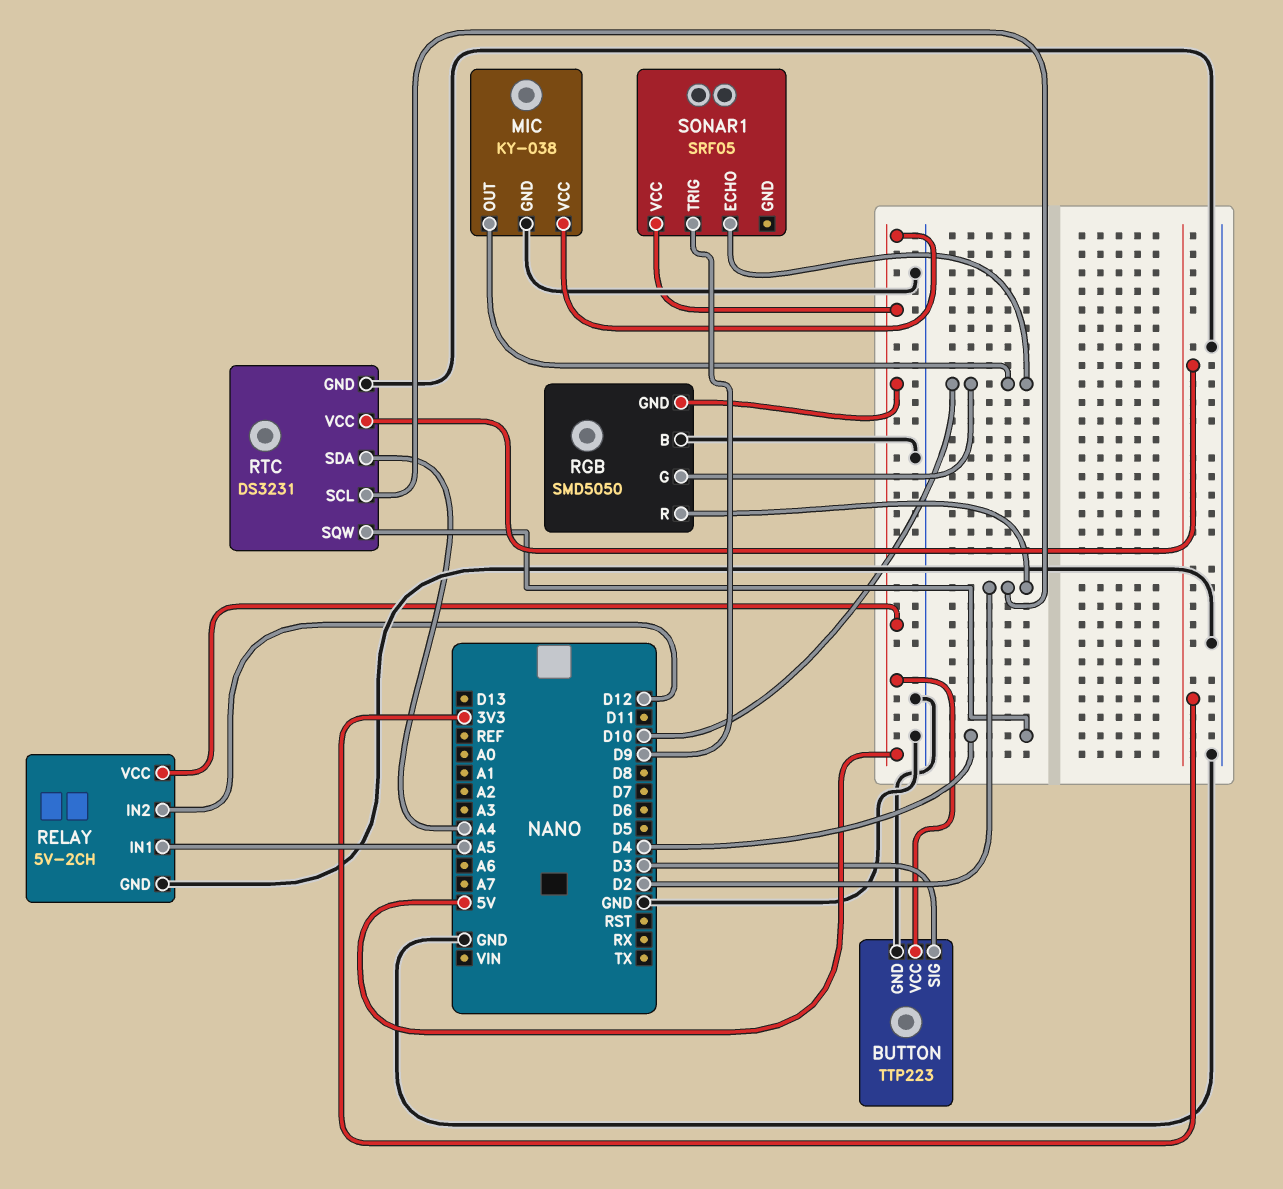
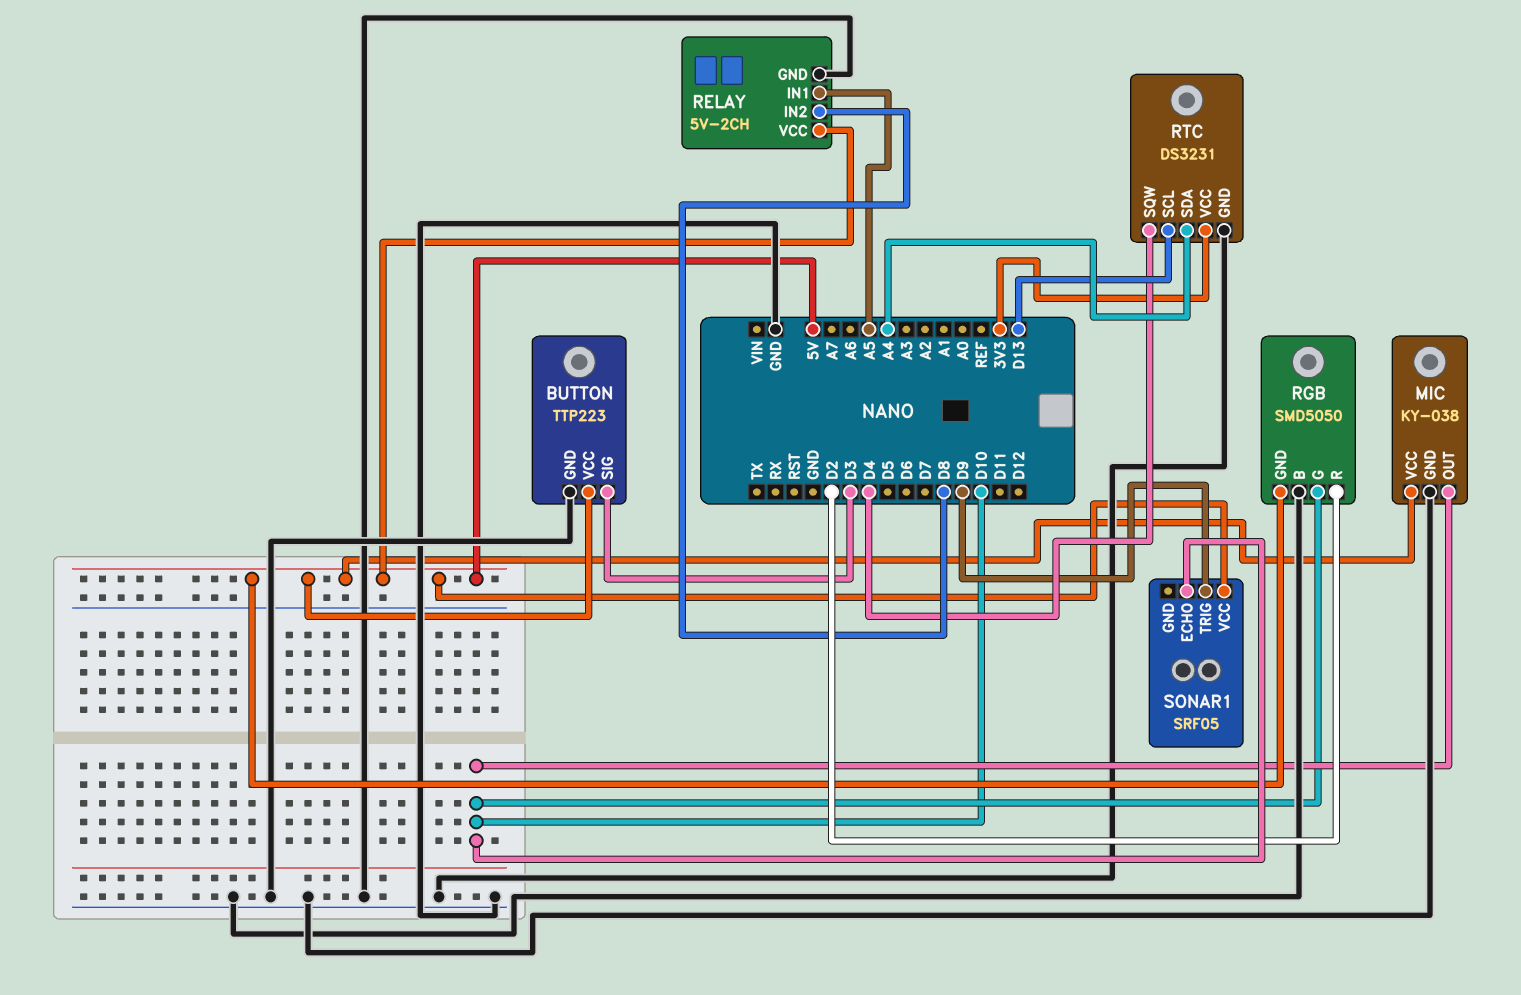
RELAY pin IN2: D12 -> D8
RTC pin SCL: D2 -> D13

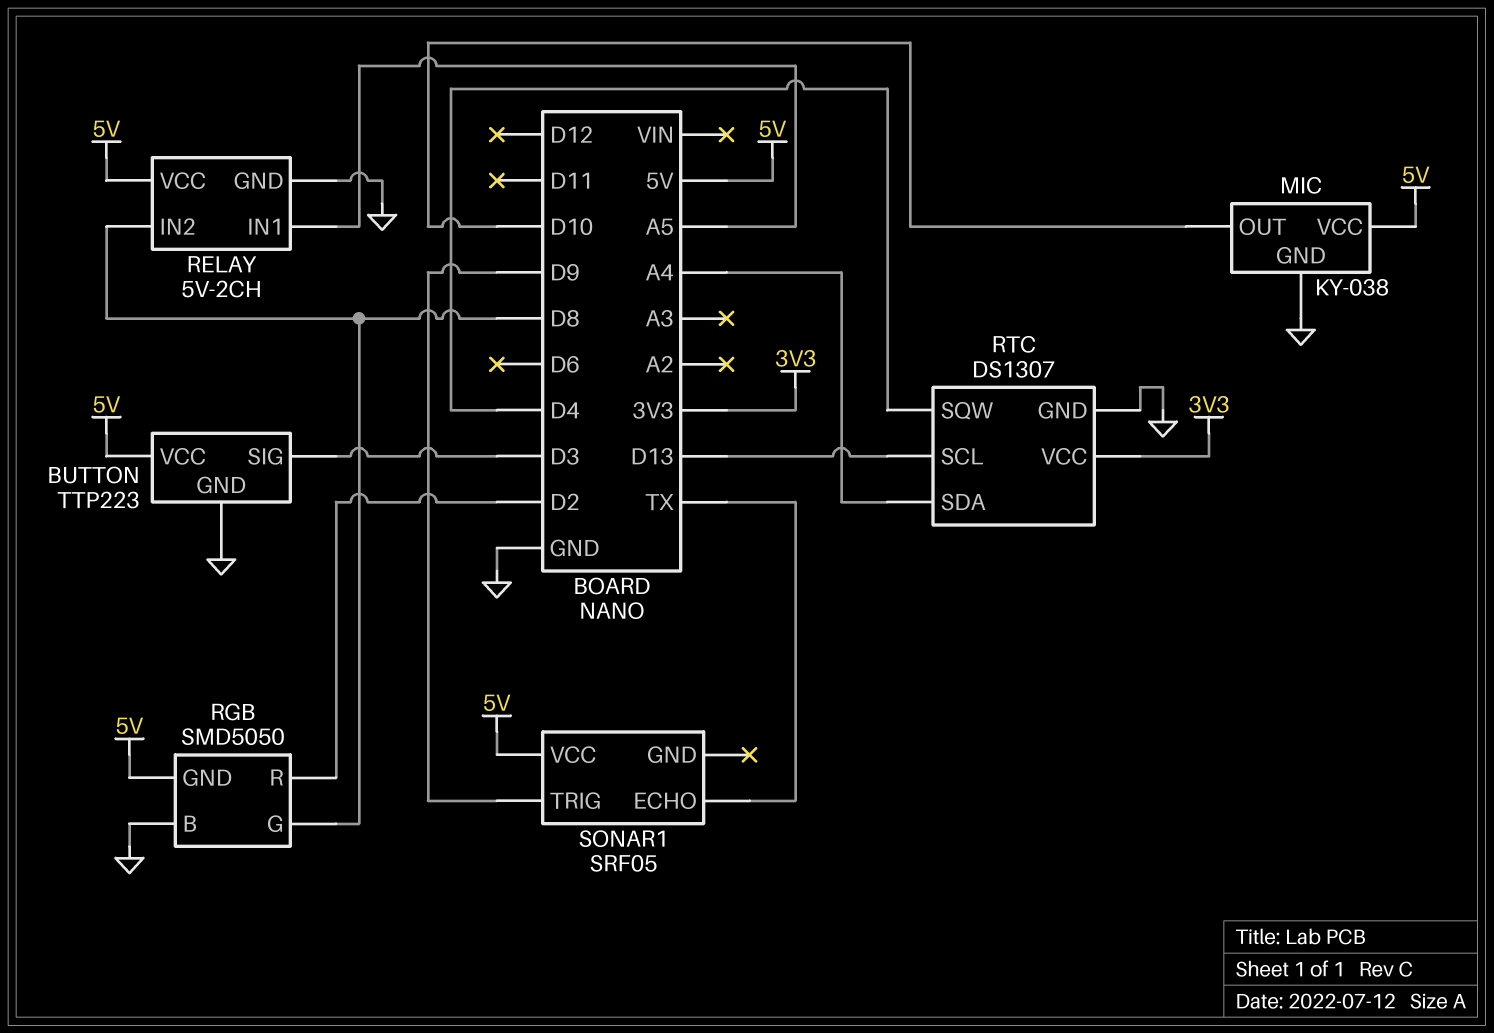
RGB pin G: D10 -> D8
RTC: DS3231 -> DS1307
SONAR1 pin ECHO: D10 -> TX

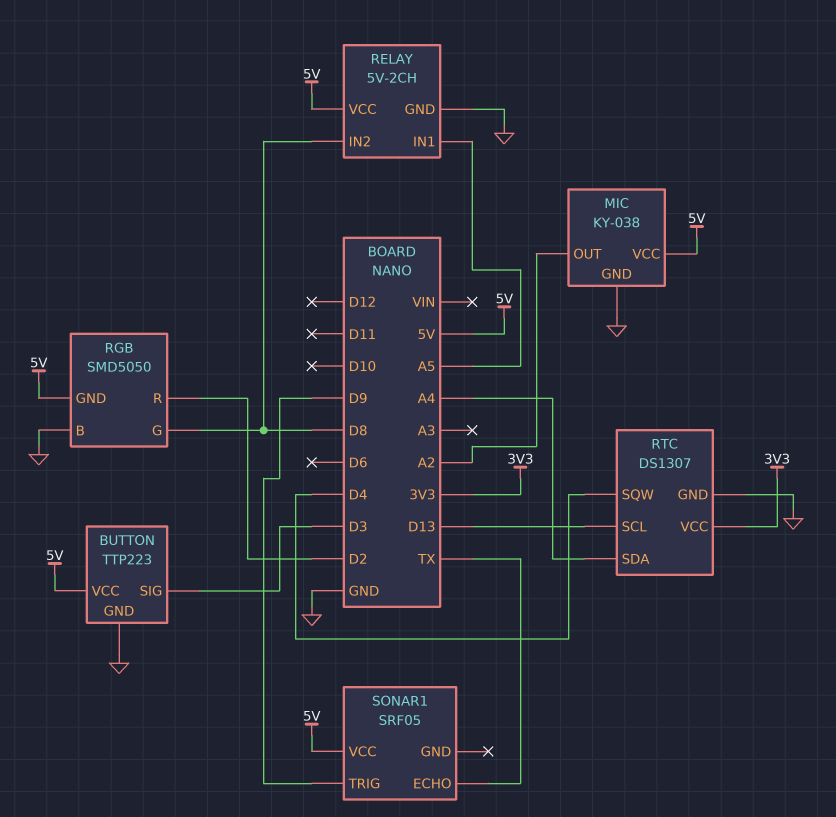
MIC pin OUT: D10 -> A2

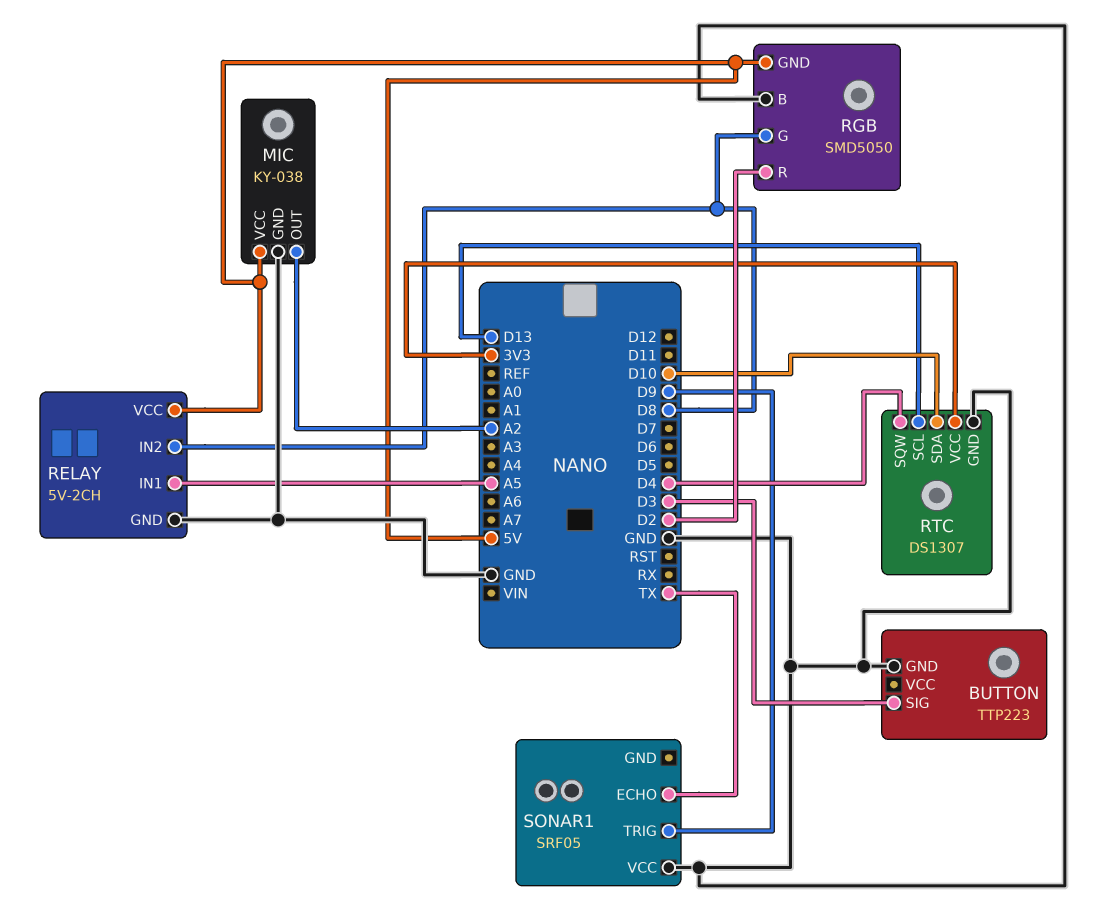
BUTTON pin VCC: 5V -> none
RTC pin SDA: A4 -> D10
SONAR1 pin VCC: 5V -> GND

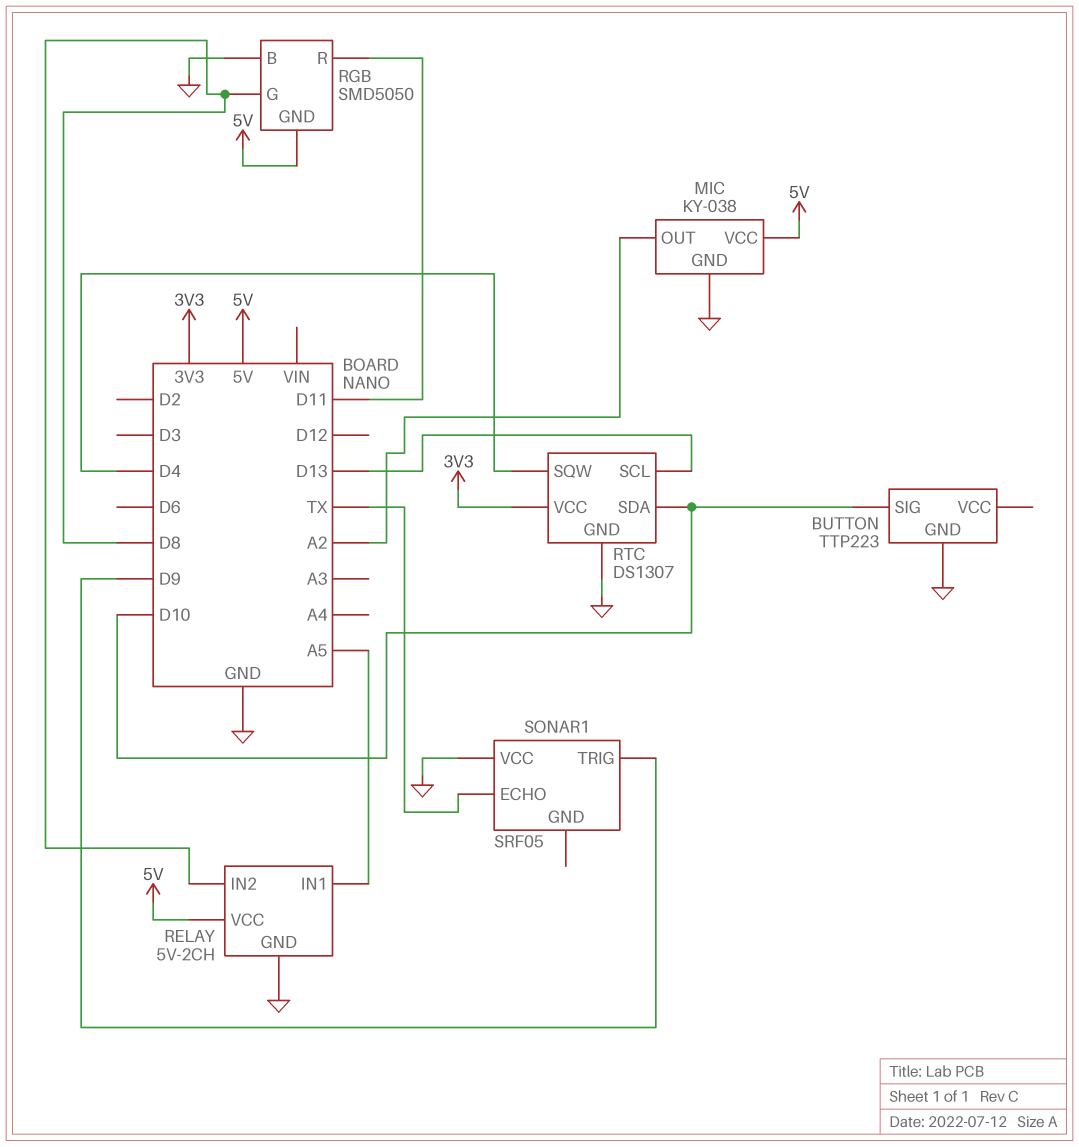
BUTTON pin SIG: D3 -> D10
RGB pin R: D2 -> D11

